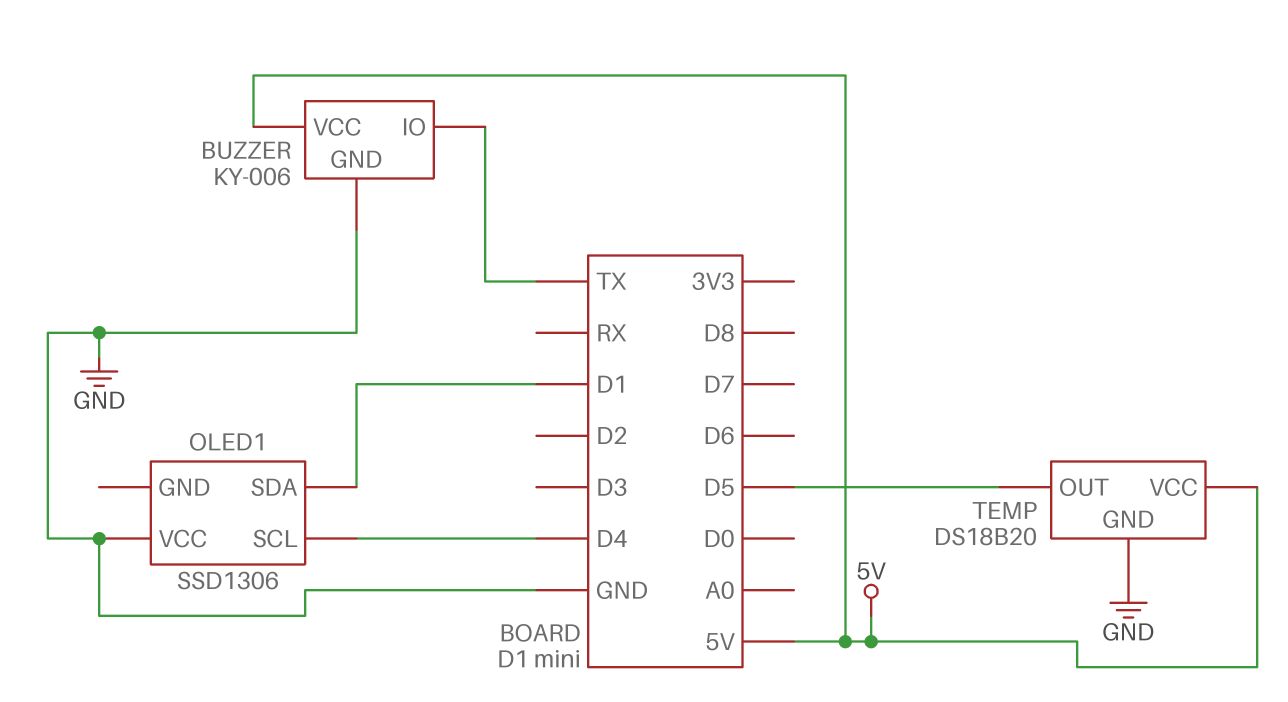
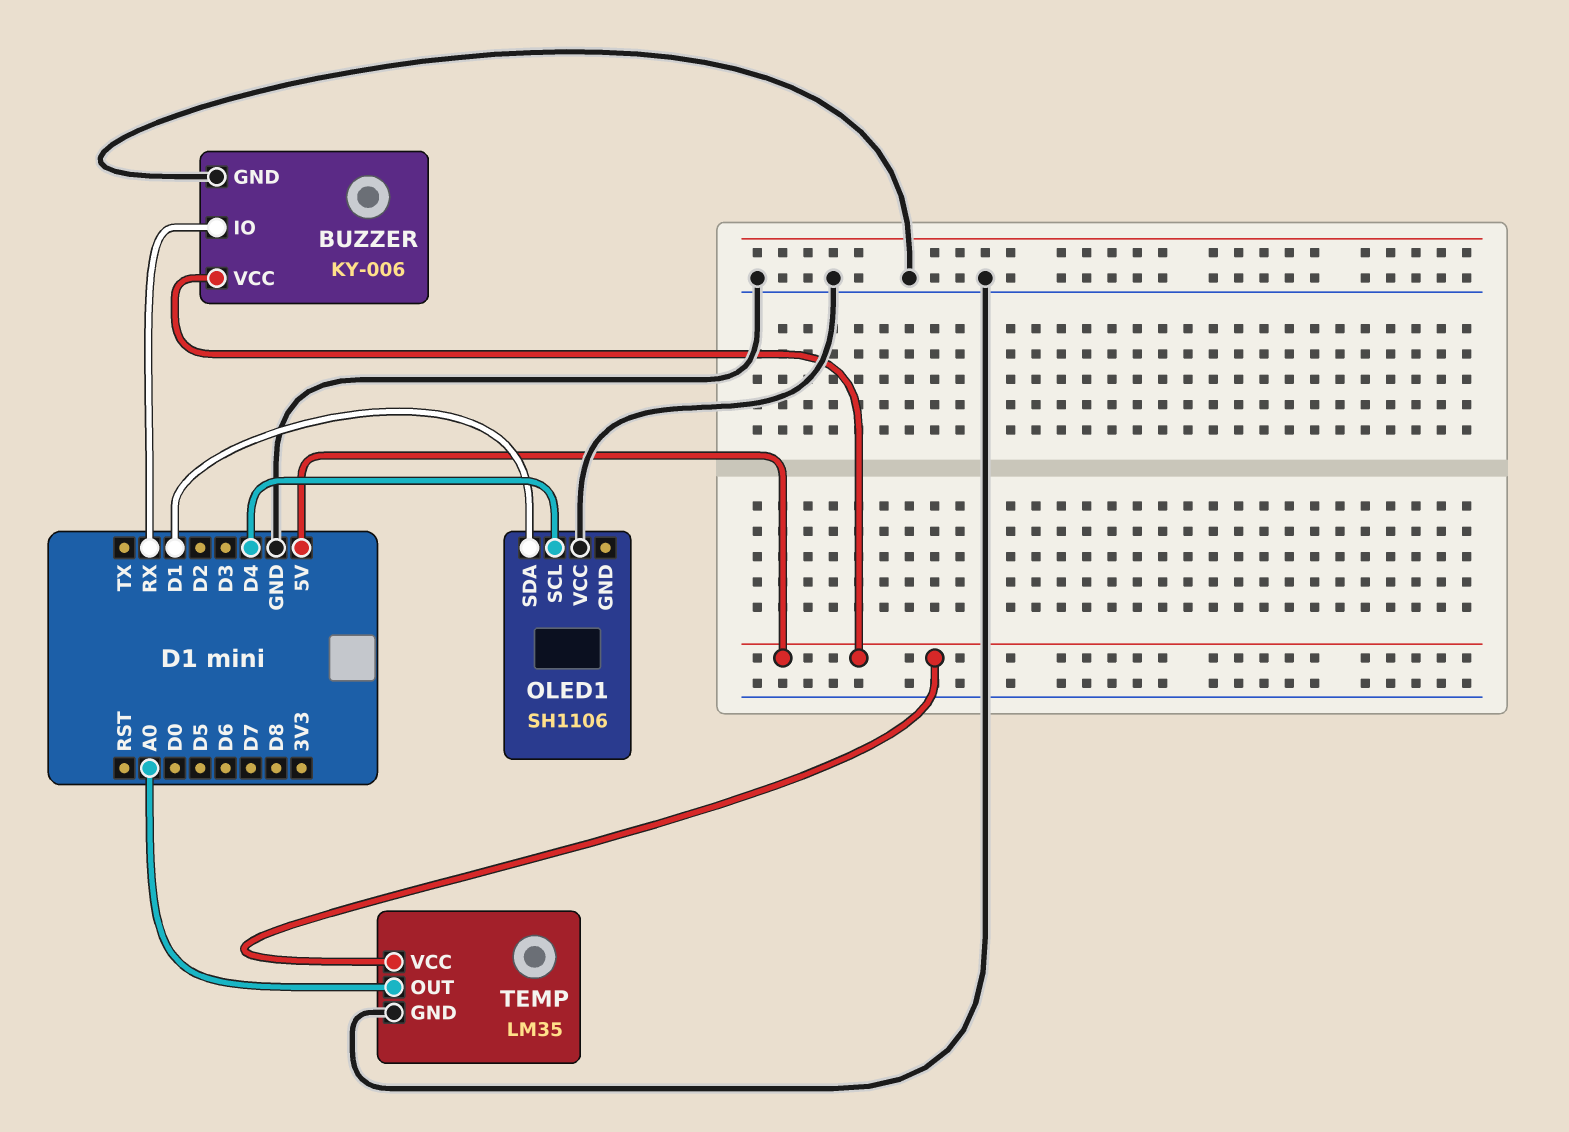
BUZZER pin IO: TX -> RX
OLED1: SSD1306 -> SH1106
TEMP: DS18B20 -> LM35
TEMP pin OUT: D5 -> A0

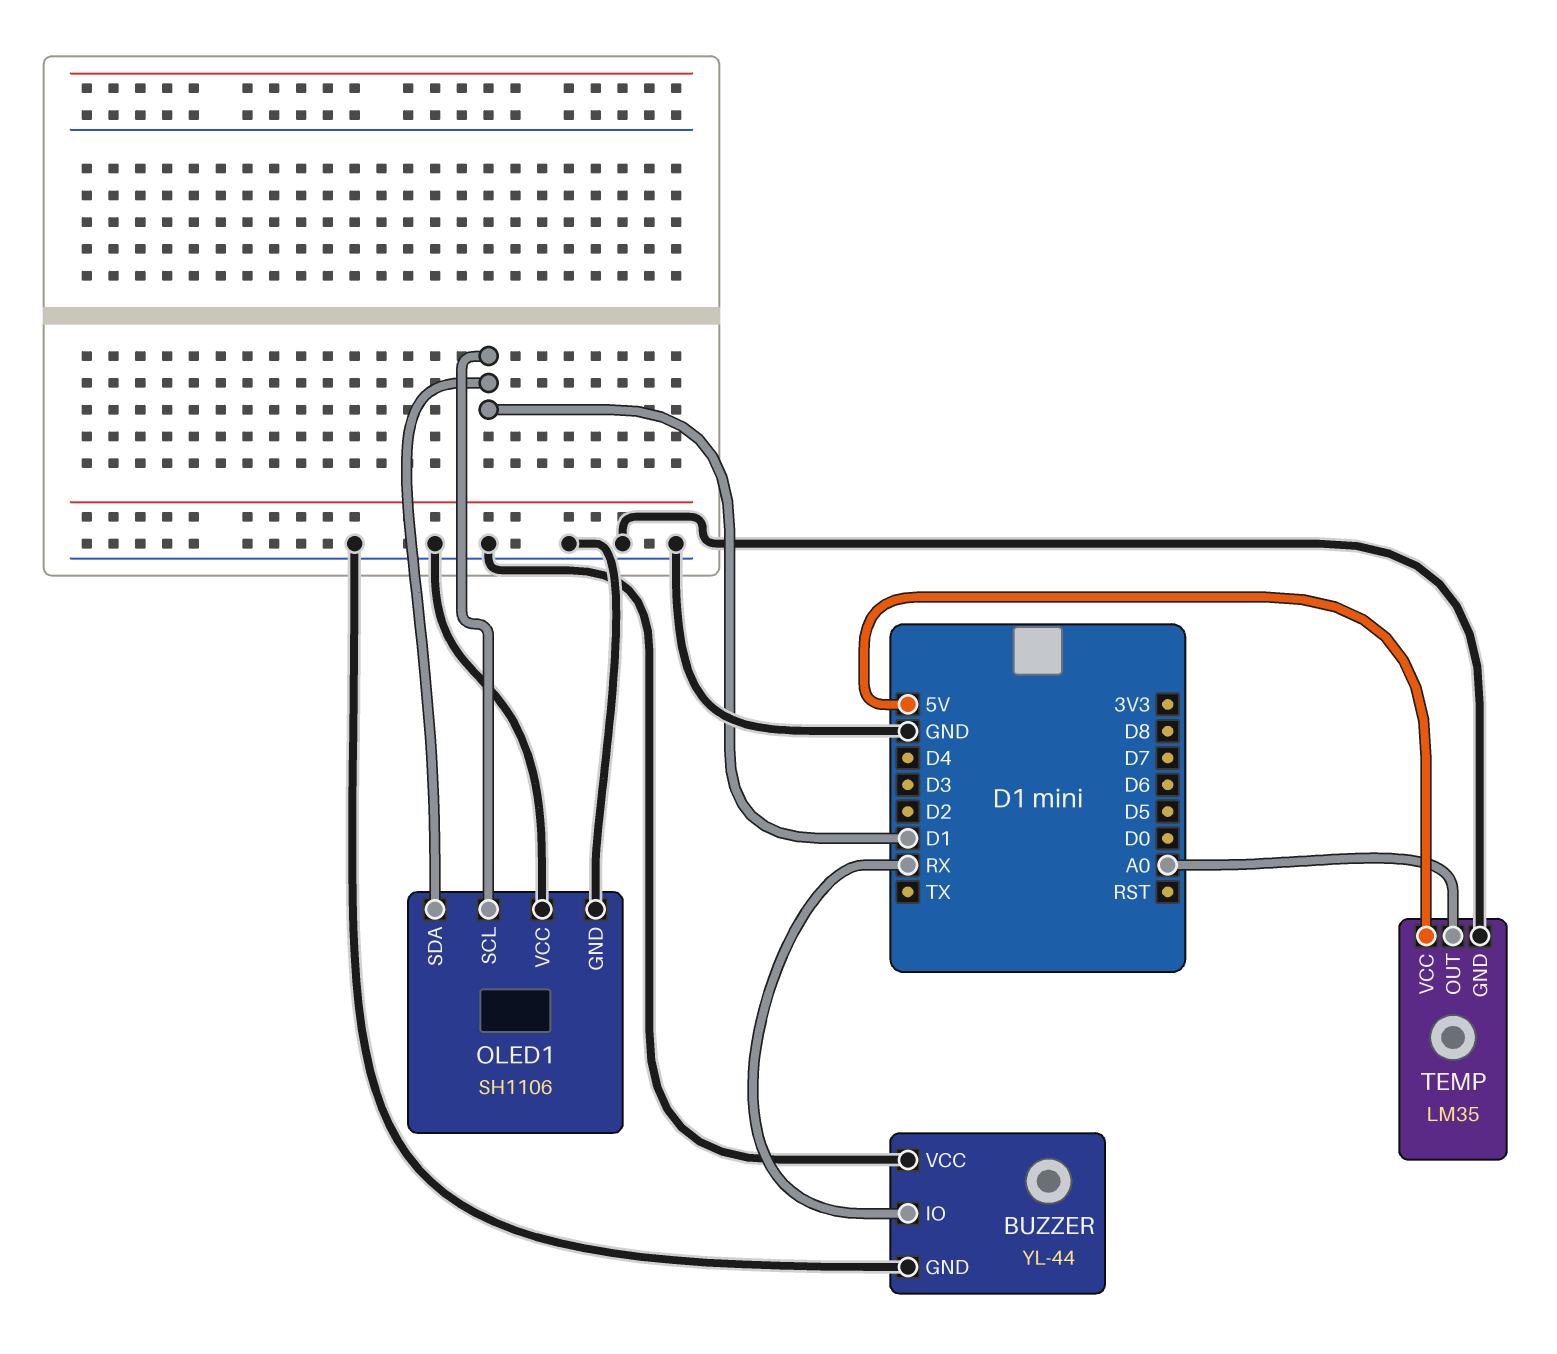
BUZZER: KY-006 -> YL-44
BUZZER pin VCC: 5V -> GND
OLED1 pin GND: none -> GND
OLED1 pin SCL: D4 -> D1

